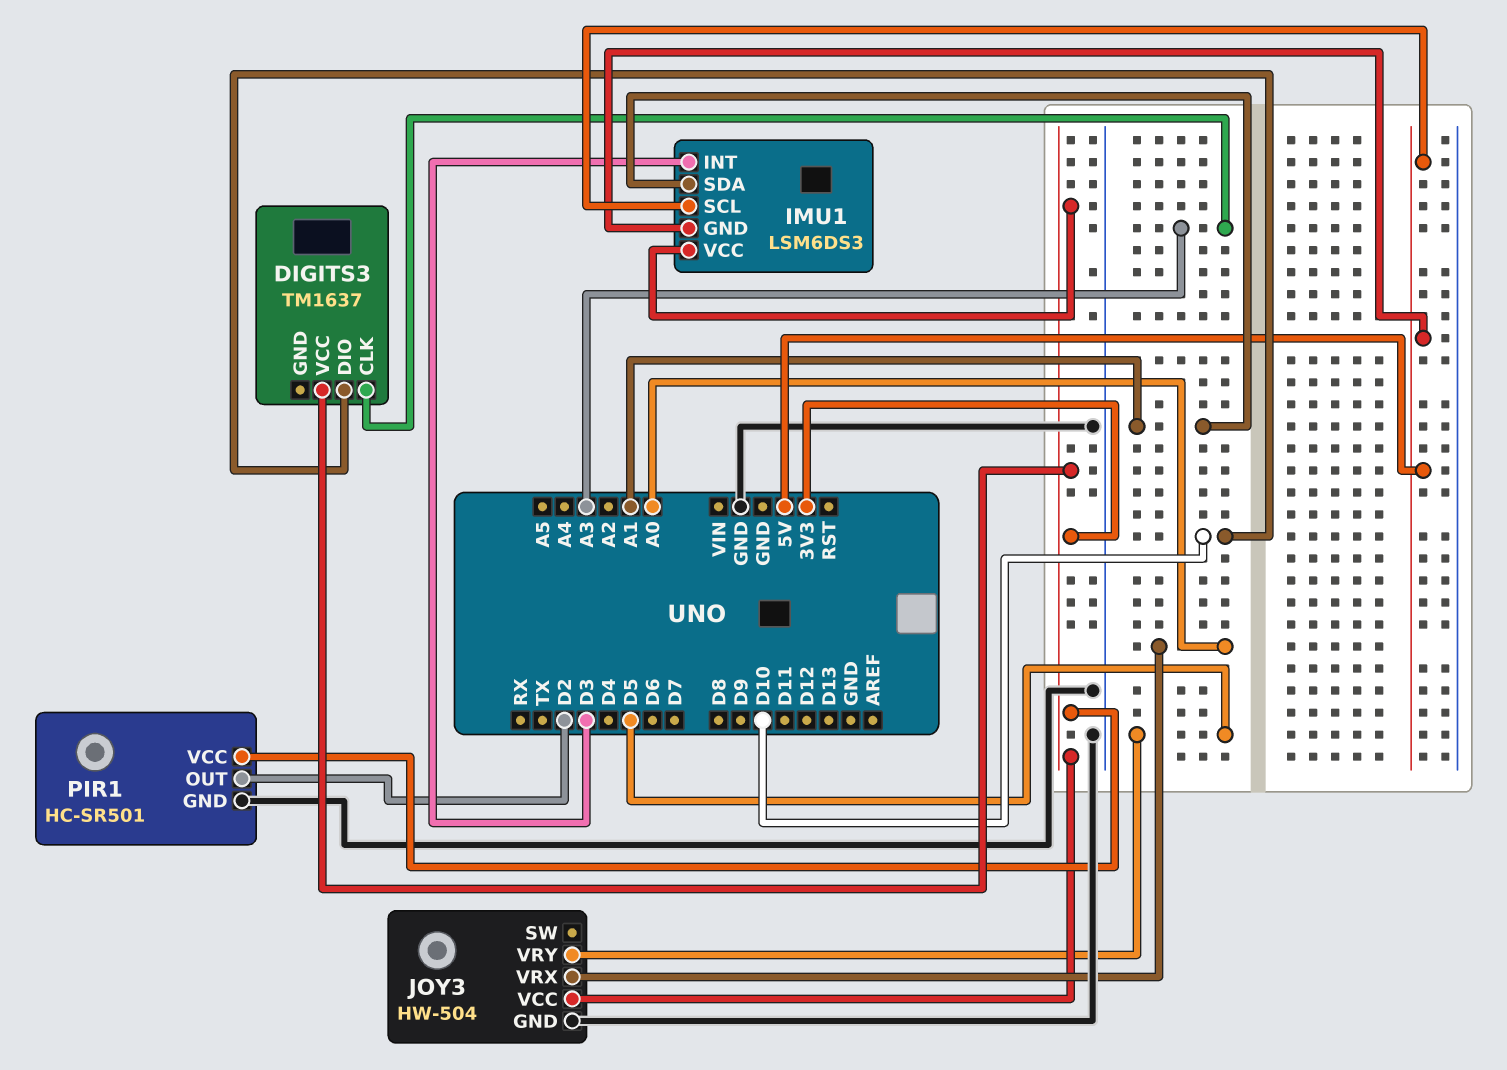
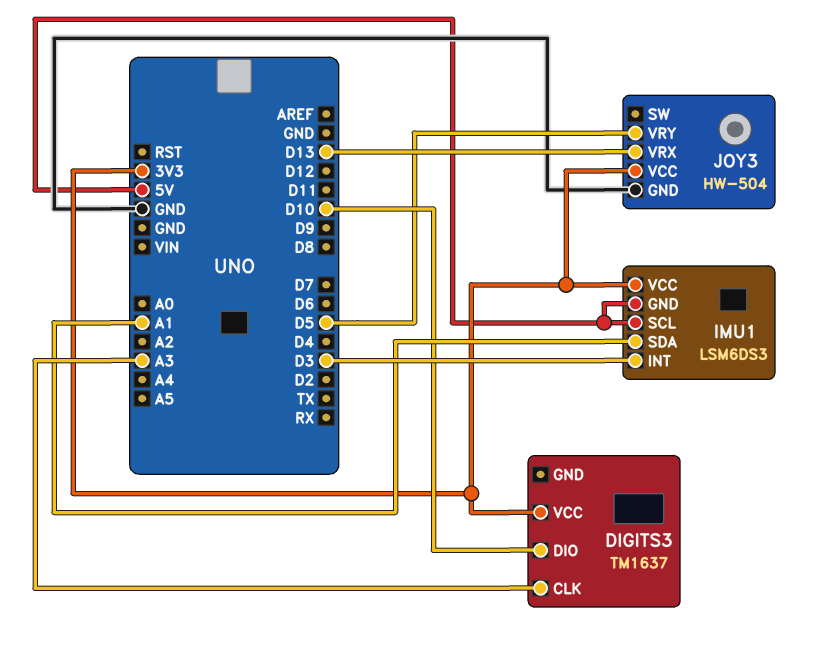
JOY3 pin VRX: A0 -> D13
PIR1: HC-SR501 -> none
PIR1 pin GND: GND -> none
PIR1 pin OUT: D2 -> none
PIR1 pin VCC: 3V3 -> none

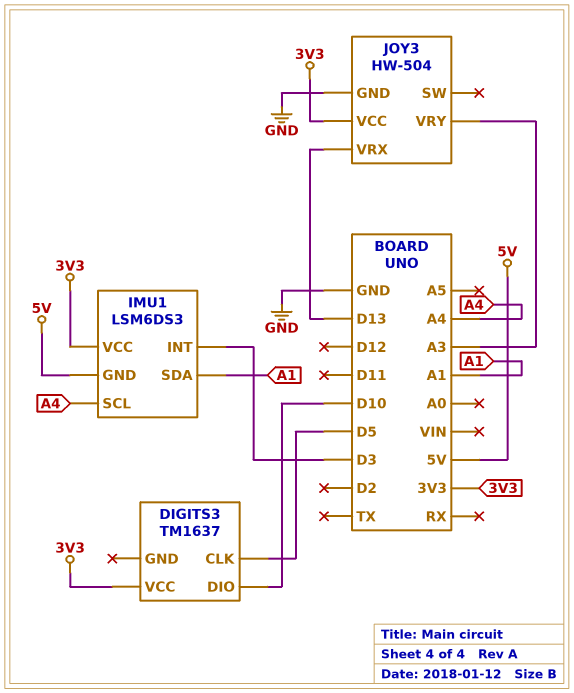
DIGITS3 pin CLK: A3 -> D5
IMU1 pin SCL: 5V -> A4
JOY3 pin VRY: D5 -> A3

